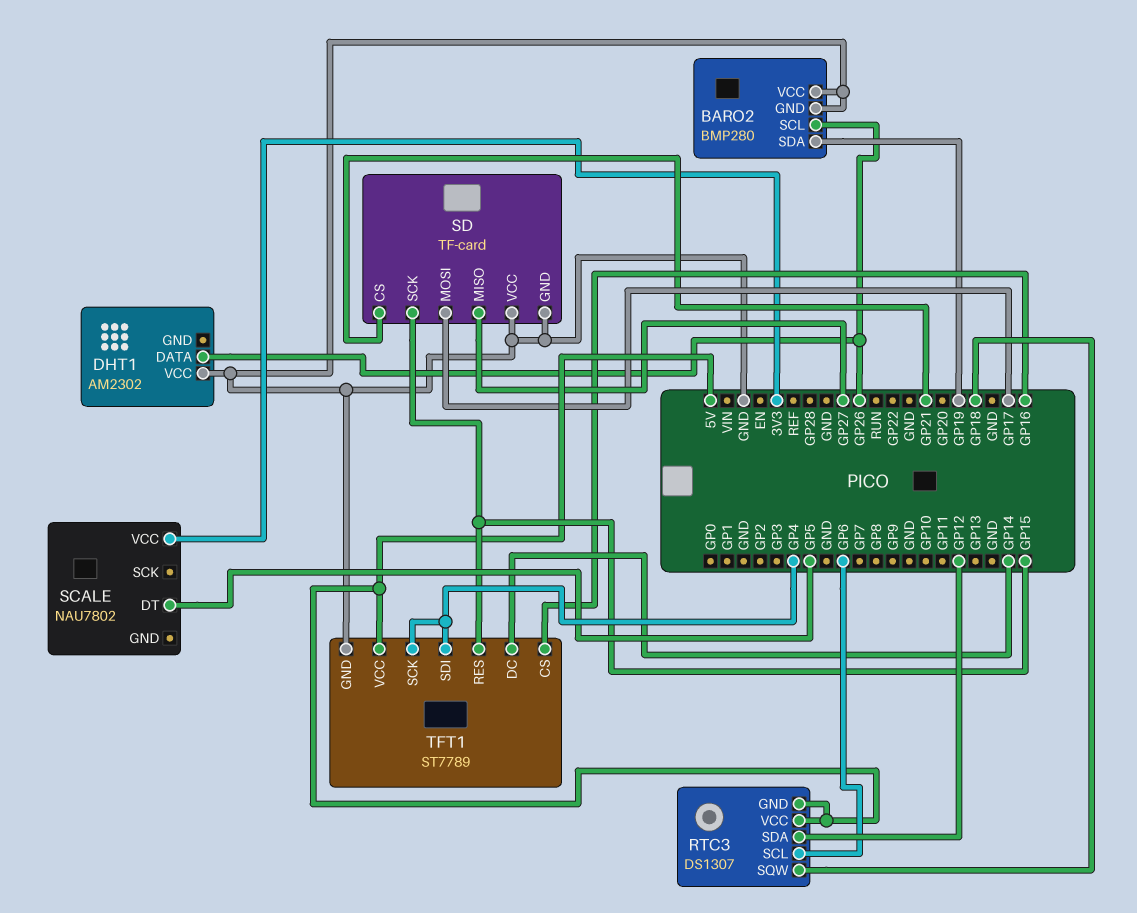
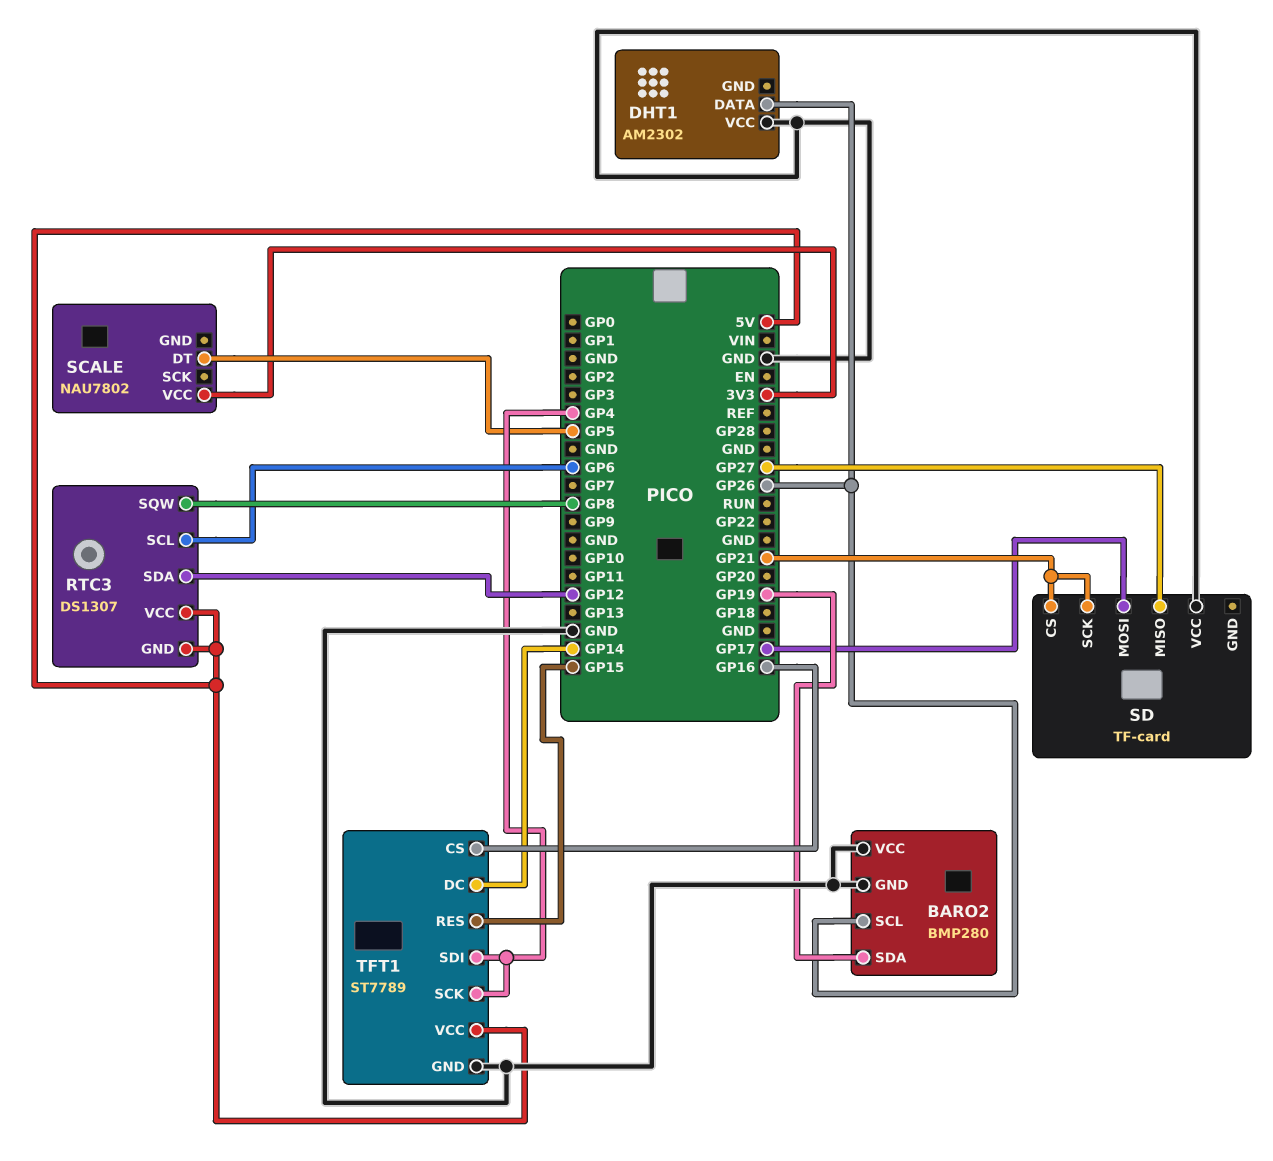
RTC3 pin SQW: GP18 -> GP8
SD pin GND: GND -> none
SD pin SCK: GP15 -> GP21

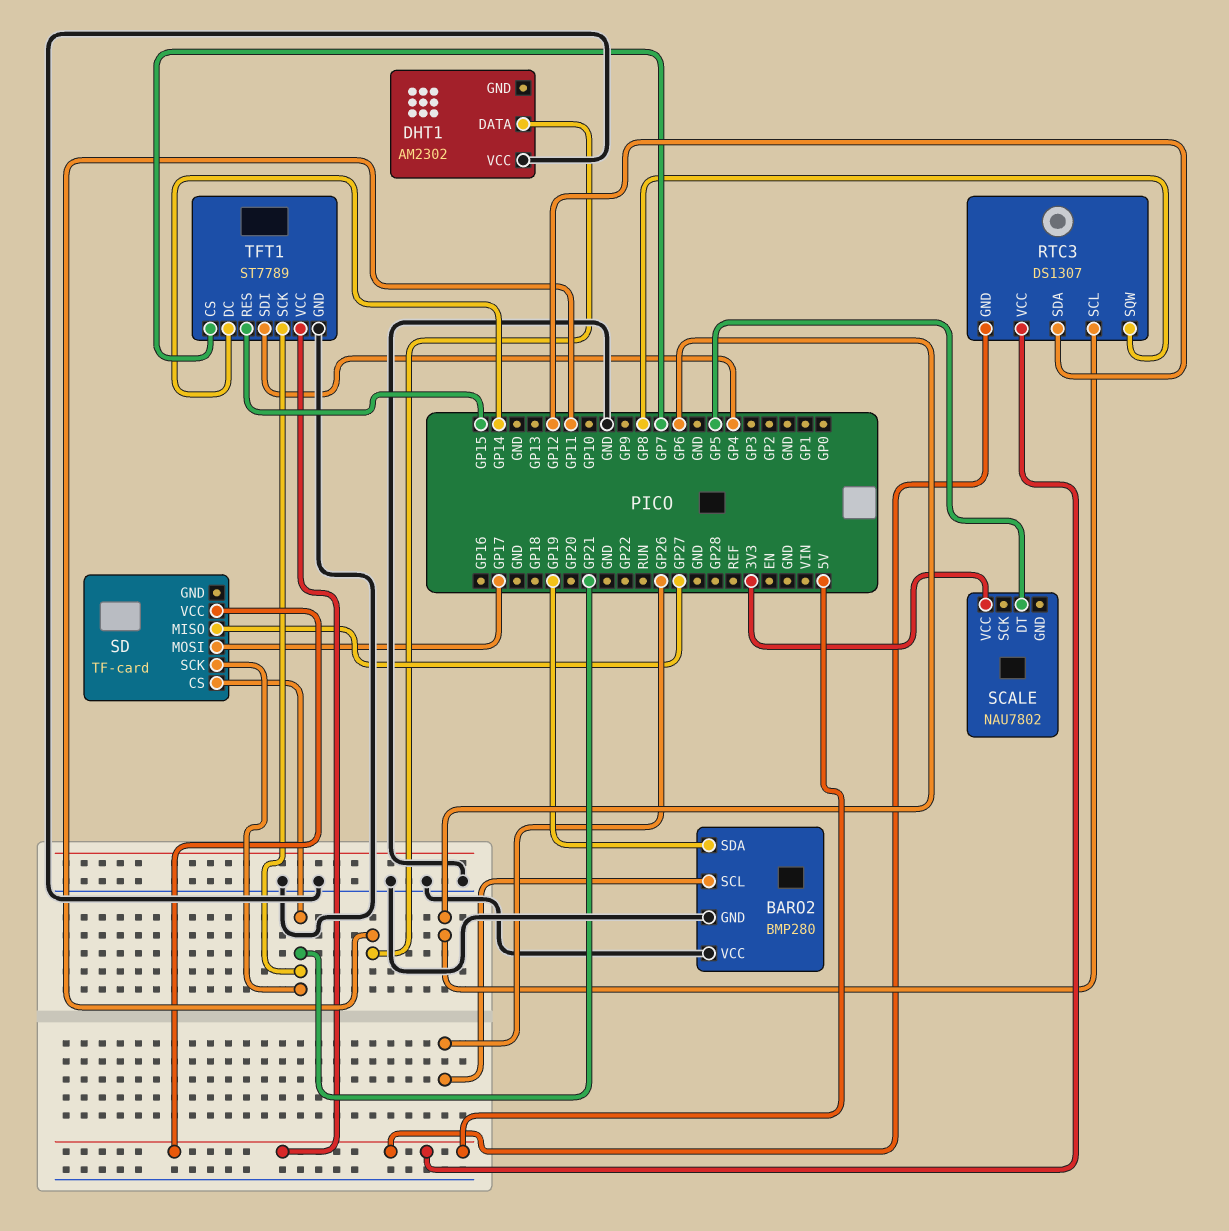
DHT1 pin DATA: GP26 -> GP11
SD pin VCC: GND -> 5V
TFT1 pin CS: GP16 -> GP7
TFT1 pin SCK: GP4 -> GP21

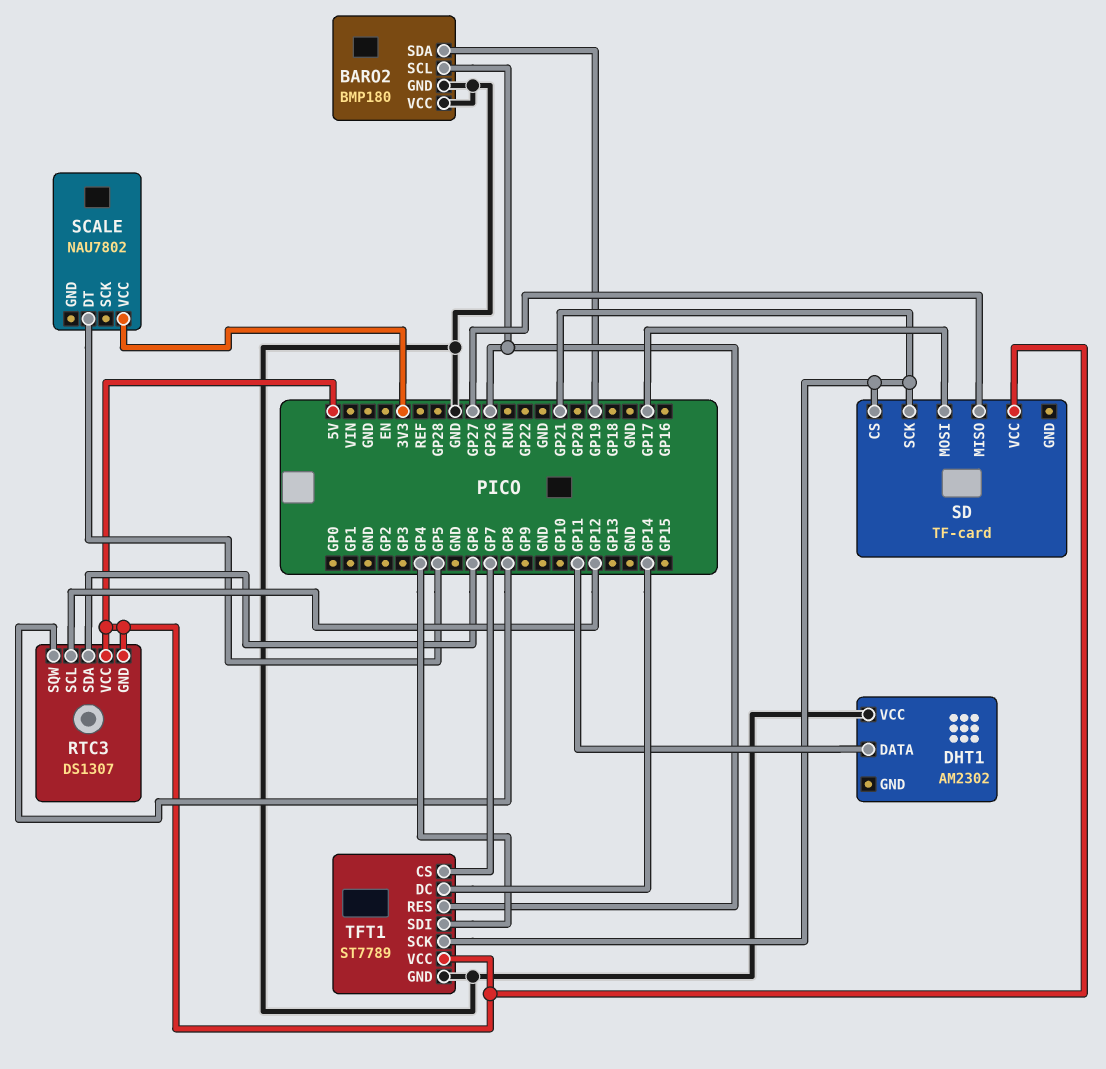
BARO2: BMP280 -> BMP180
RTC3 pin SCL: GP6 -> GP12
RTC3 pin SDA: GP12 -> GP6
TFT1 pin RES: GP15 -> GP26

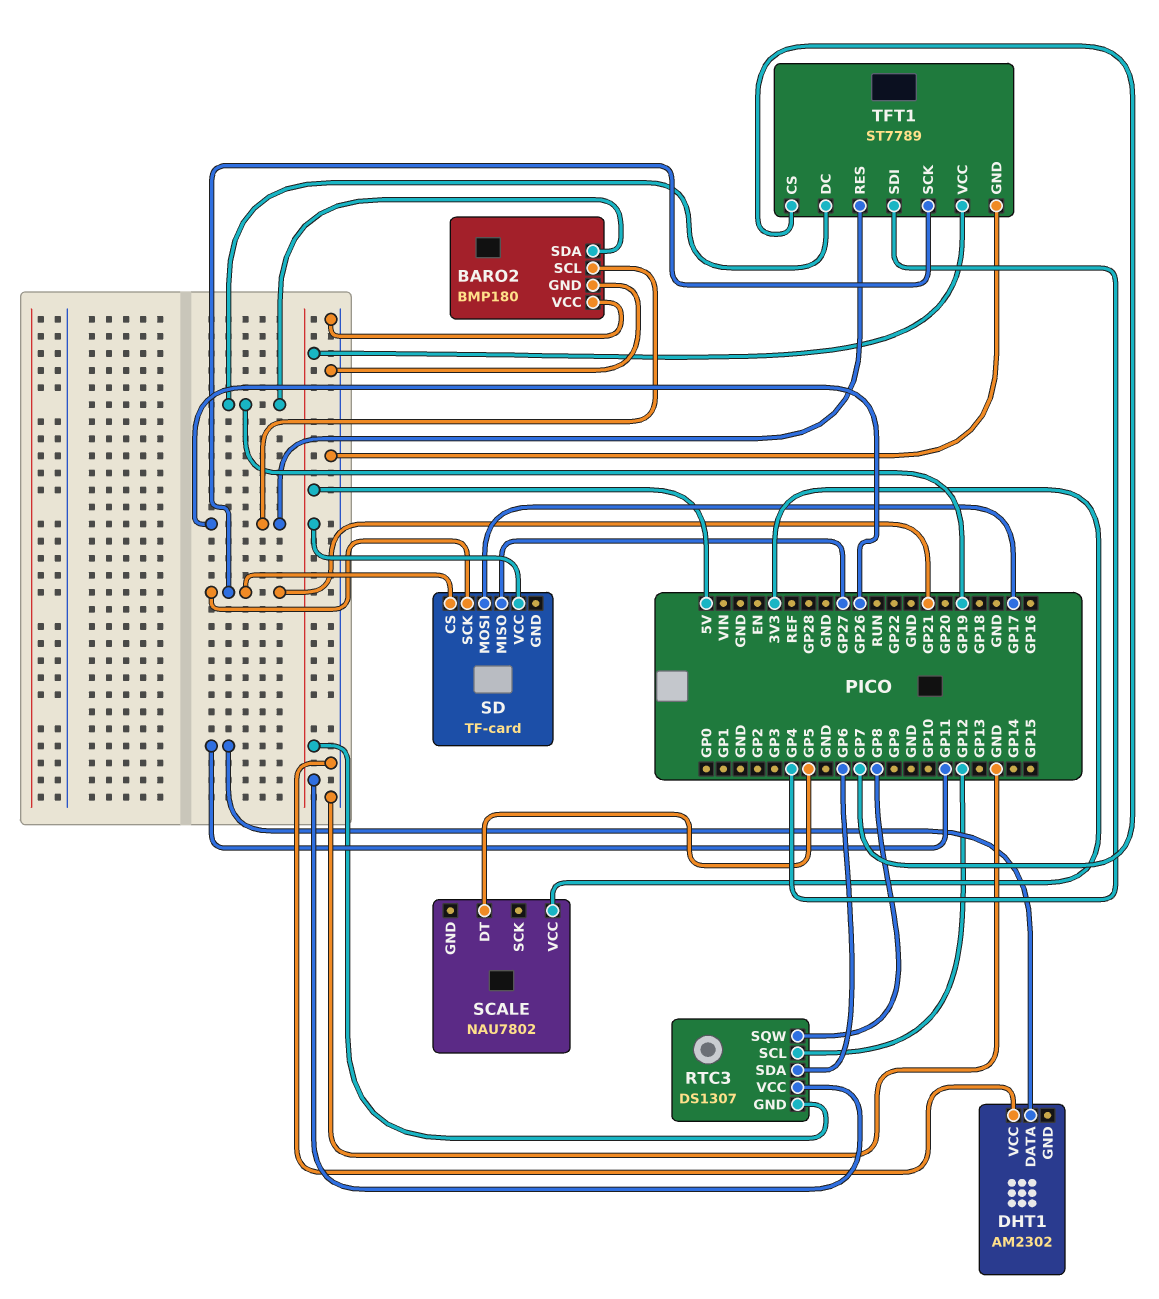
TFT1 pin DC: GP14 -> GP19

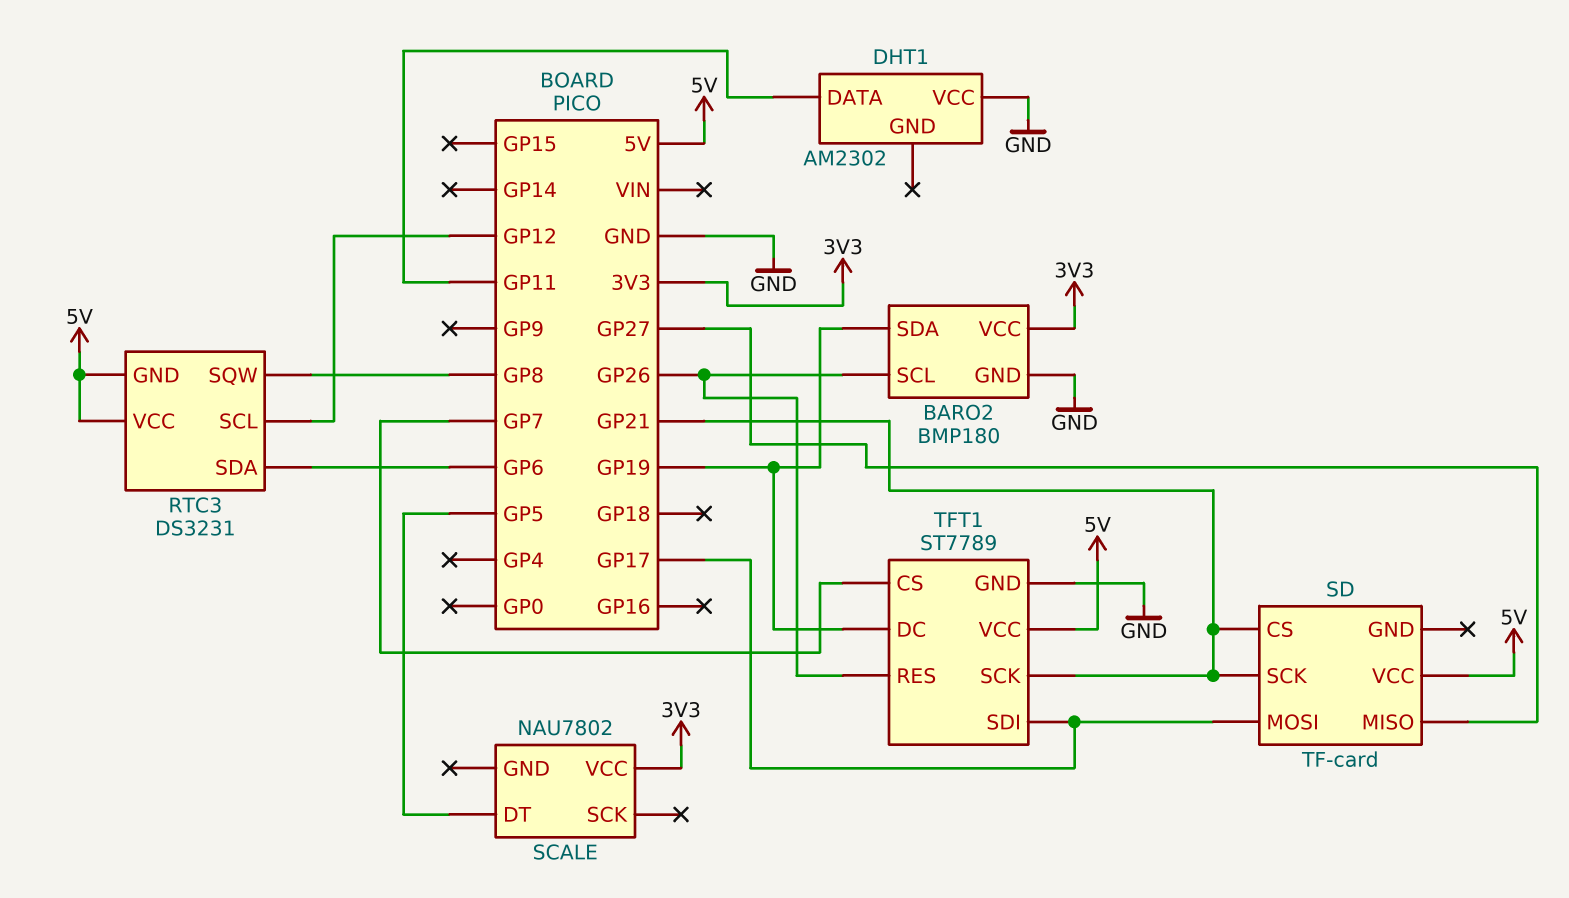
BARO2 pin VCC: GND -> 3V3
RTC3: DS1307 -> DS3231
TFT1 pin SDI: GP4 -> GP17

